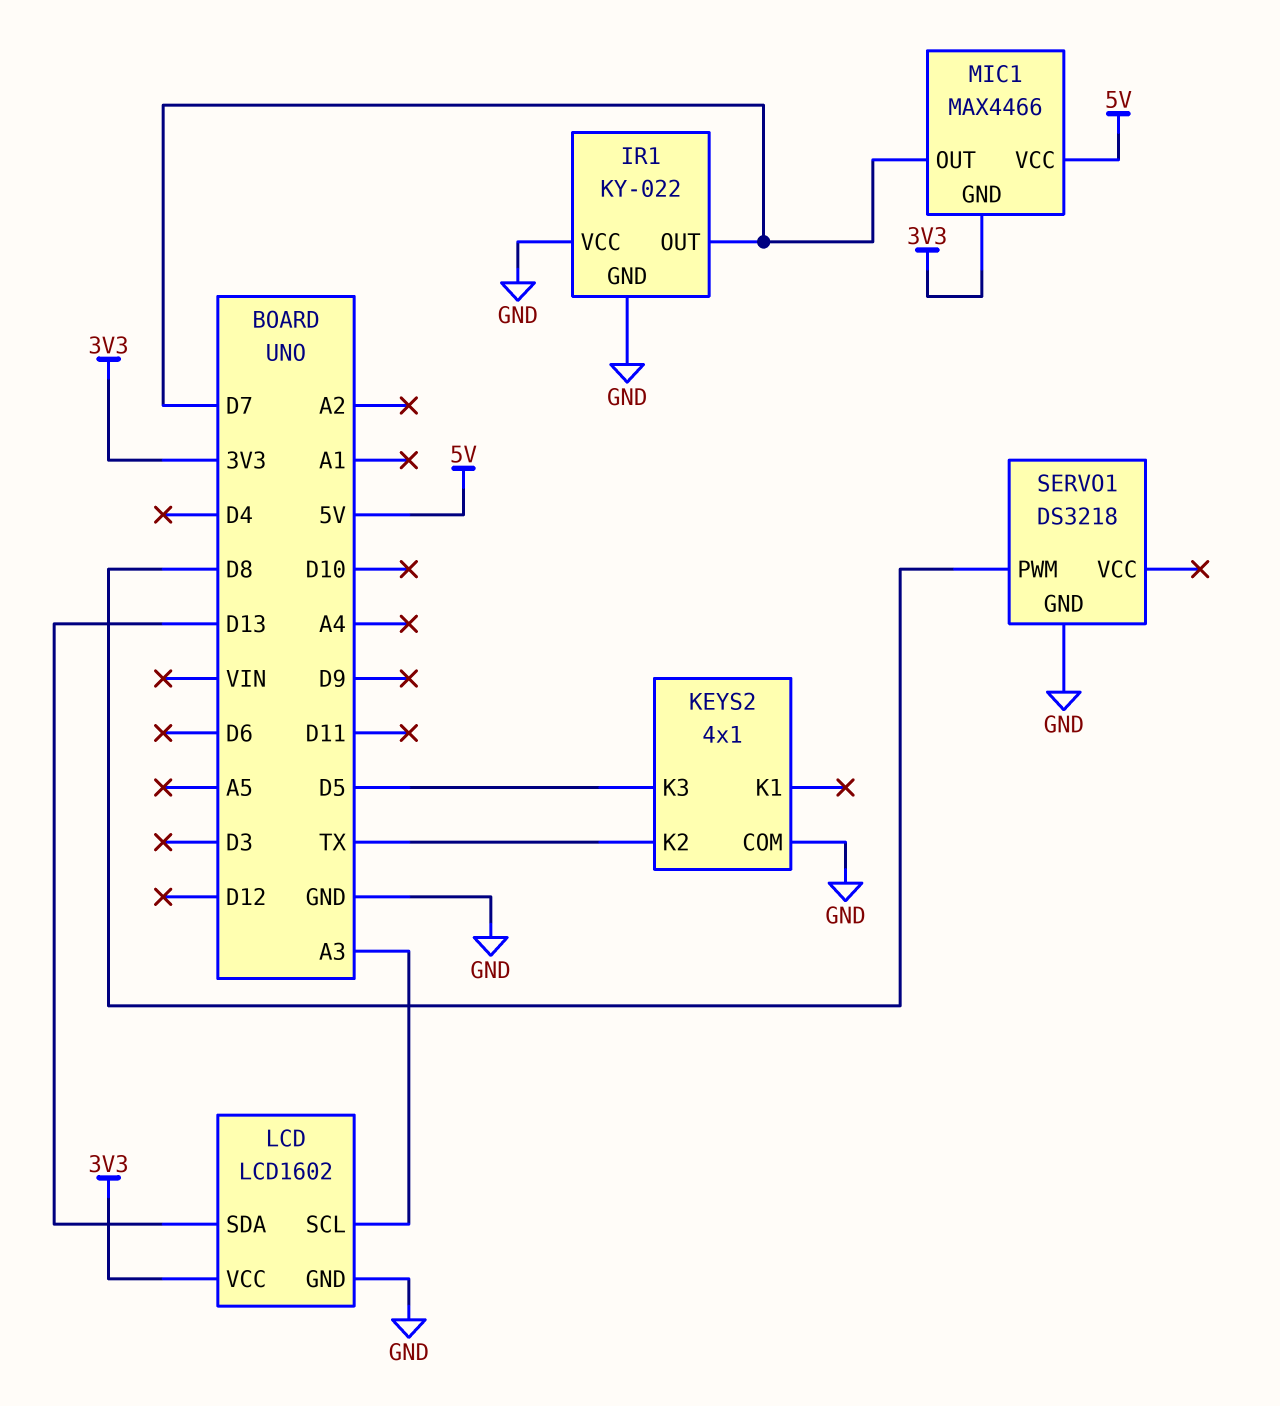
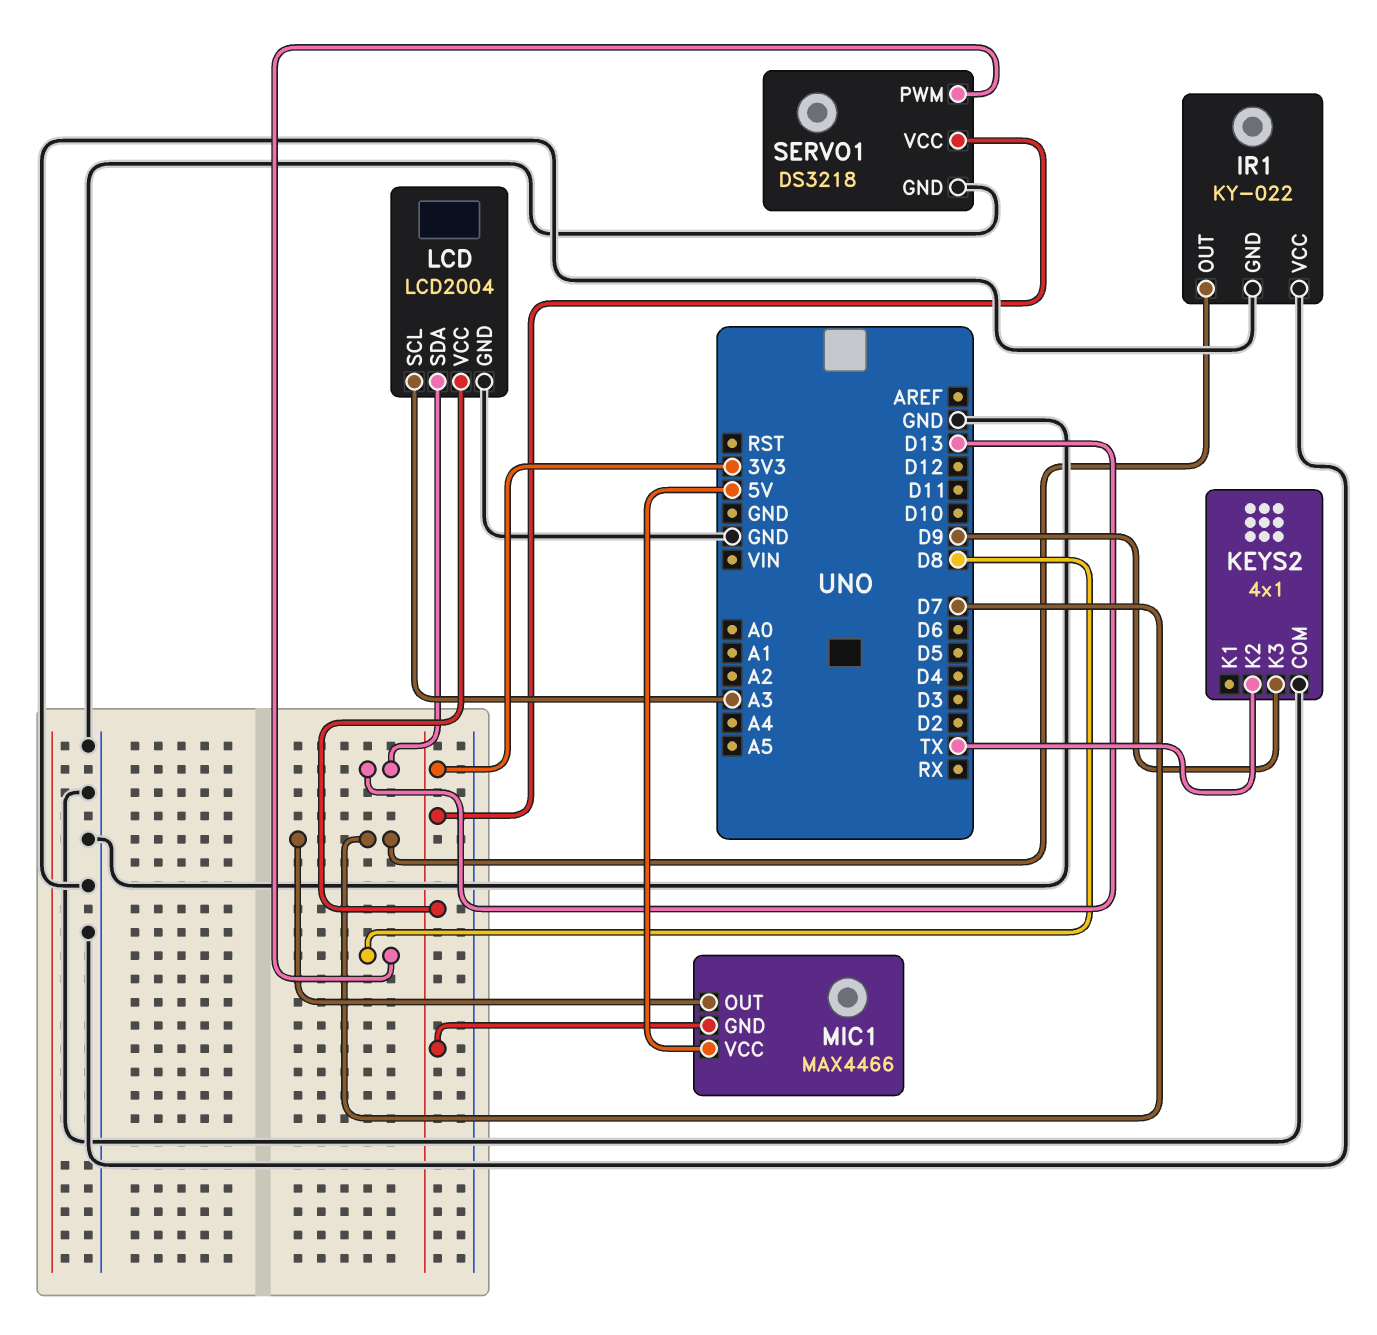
KEYS2 pin K3: D5 -> D9
LCD: LCD1602 -> LCD2004
SERVO1 pin VCC: none -> 3V3

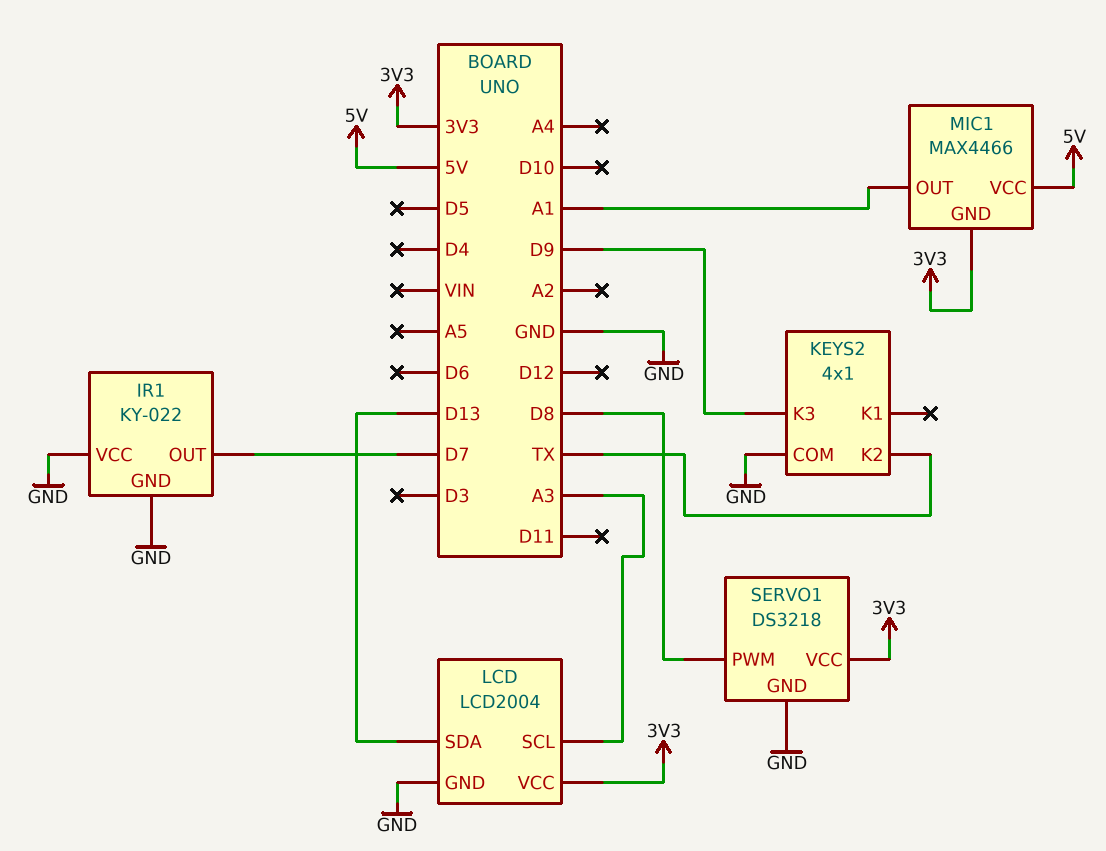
MIC1 pin OUT: D7 -> A1

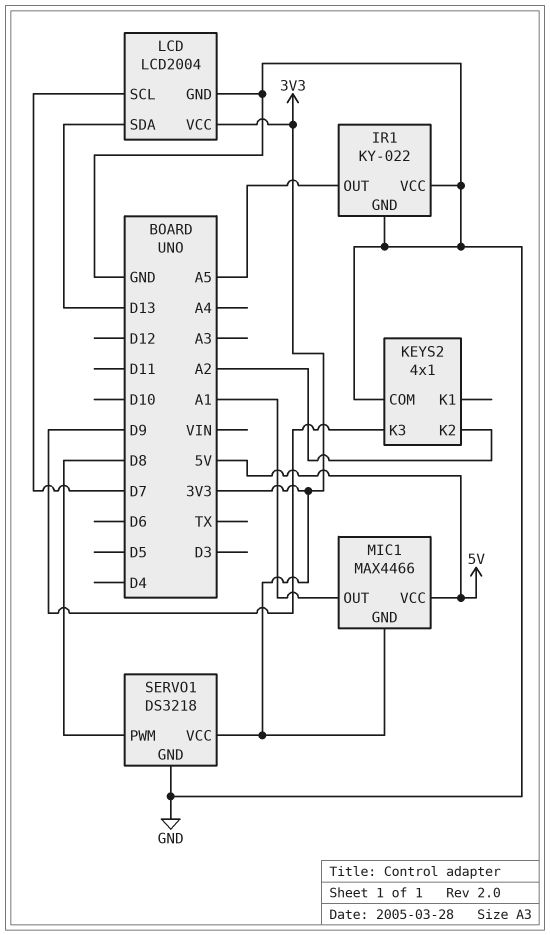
IR1 pin OUT: D7 -> A5
KEYS2 pin K2: TX -> A2
LCD pin SCL: A3 -> D7

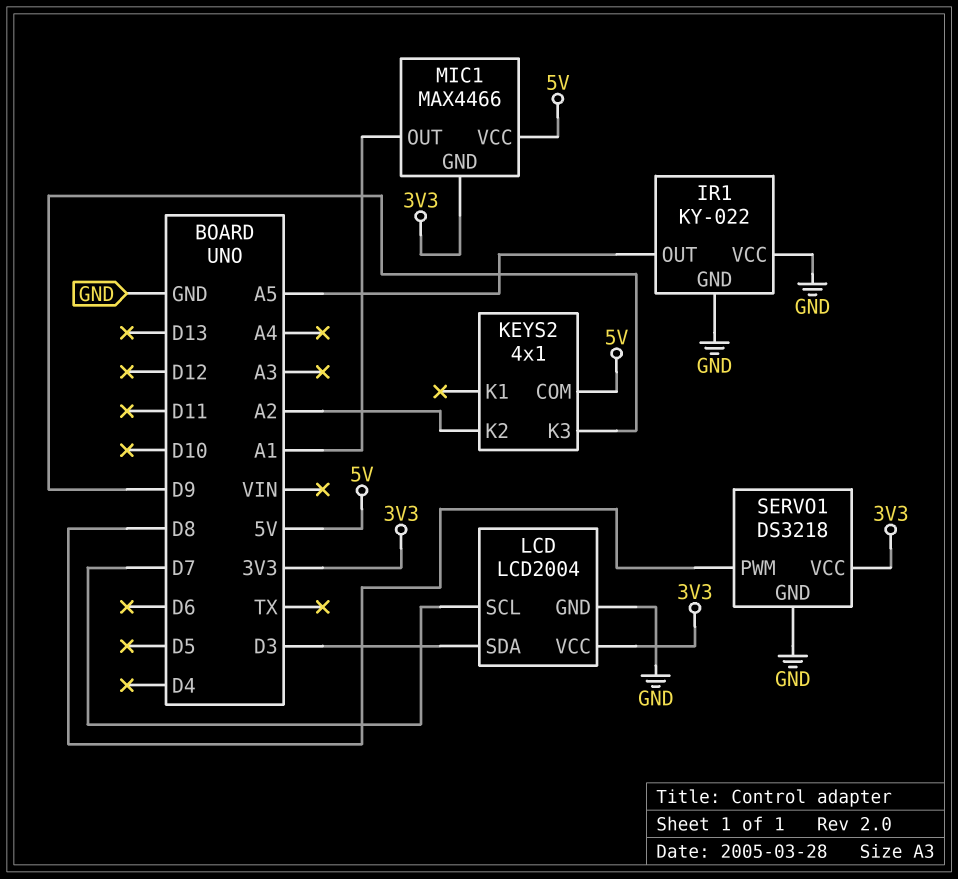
KEYS2 pin COM: GND -> 5V
LCD pin SDA: D13 -> D3

